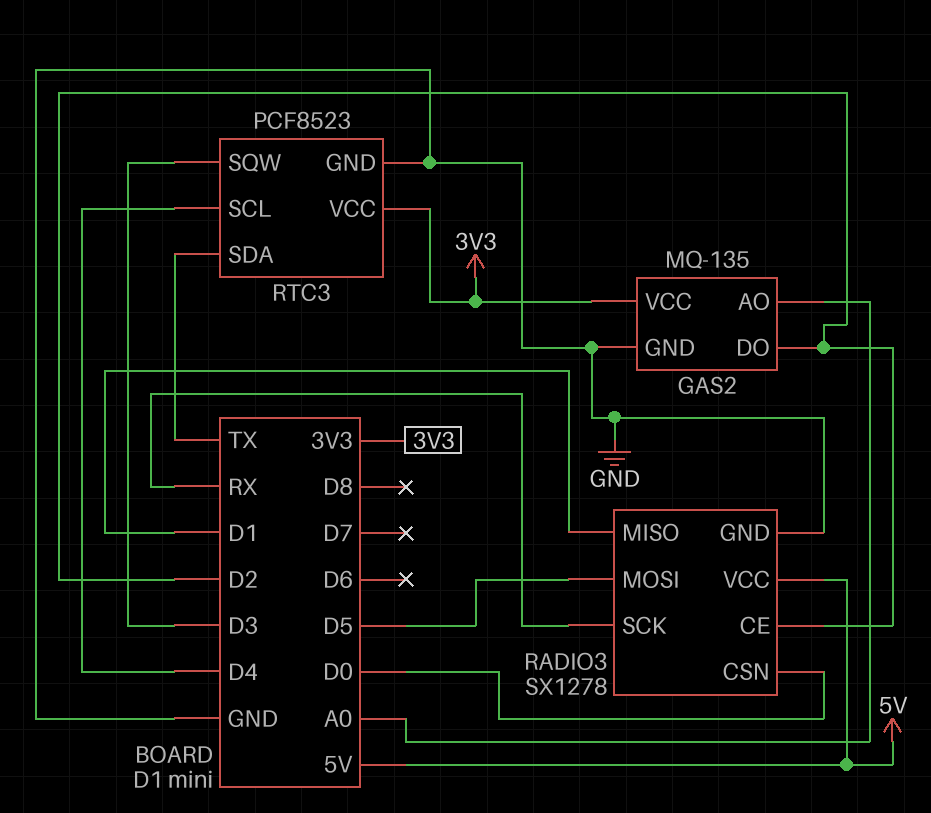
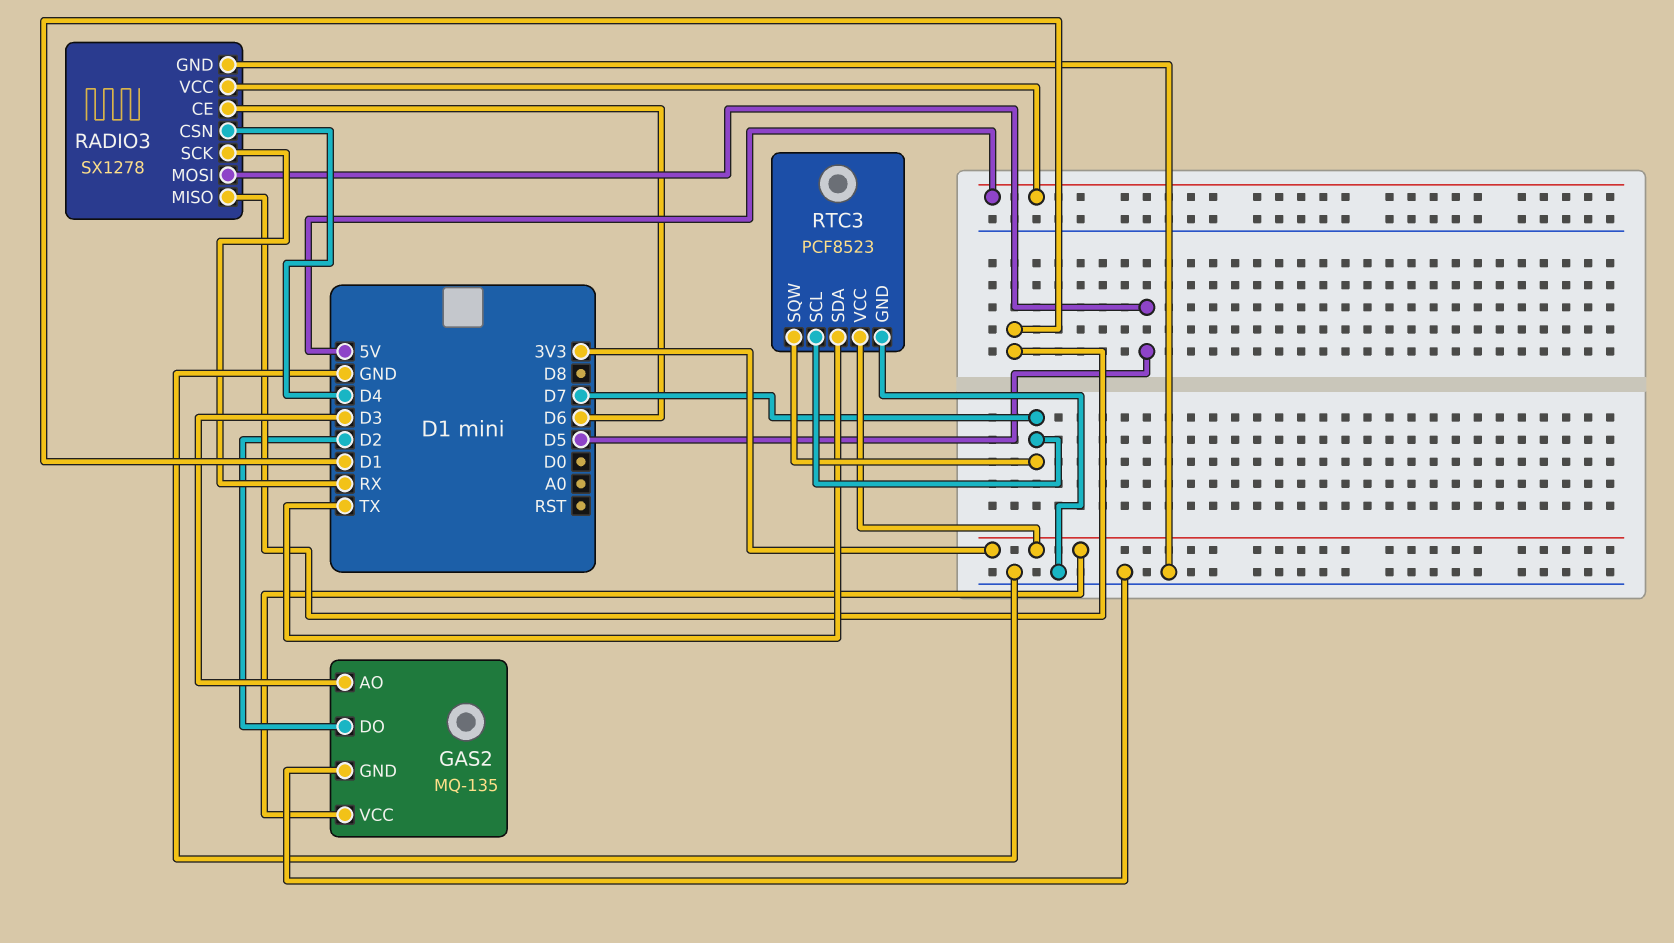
GAS2 pin AO: A0 -> D3
RADIO3 pin CE: D2 -> D6
RADIO3 pin CSN: D0 -> D4
RTC3 pin SCL: D4 -> D7
RTC3 pin SQW: D3 -> D7

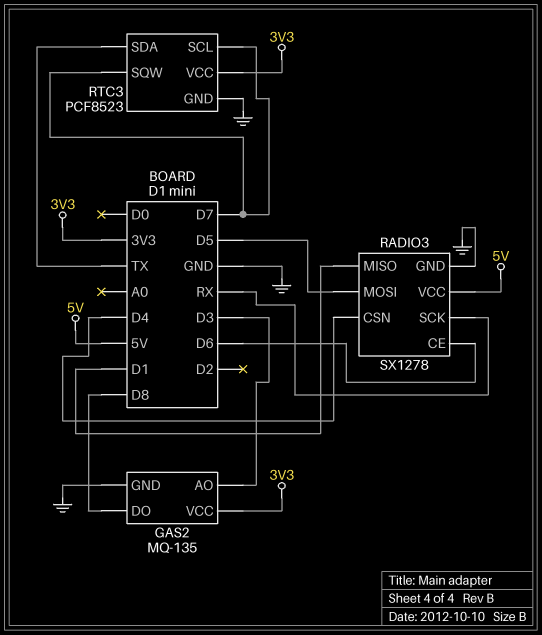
GAS2 pin DO: D2 -> D8

